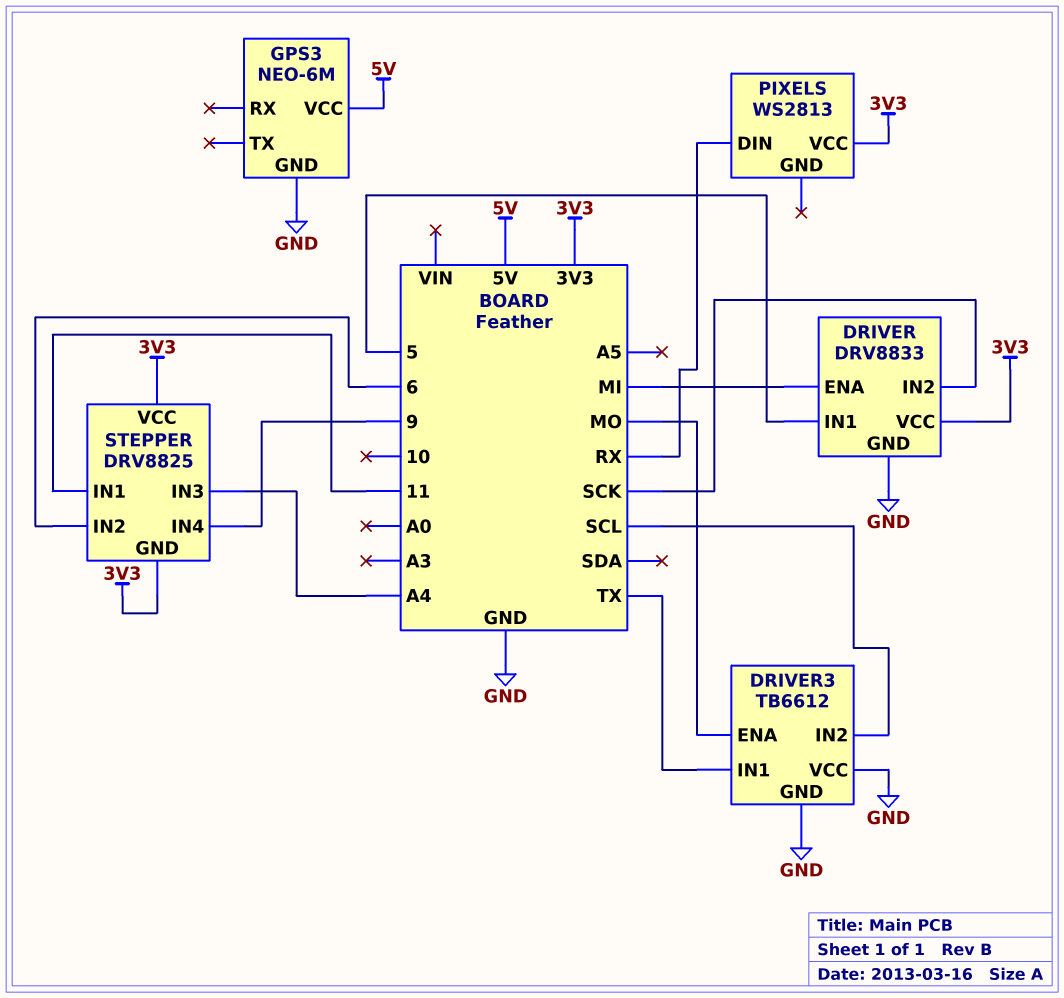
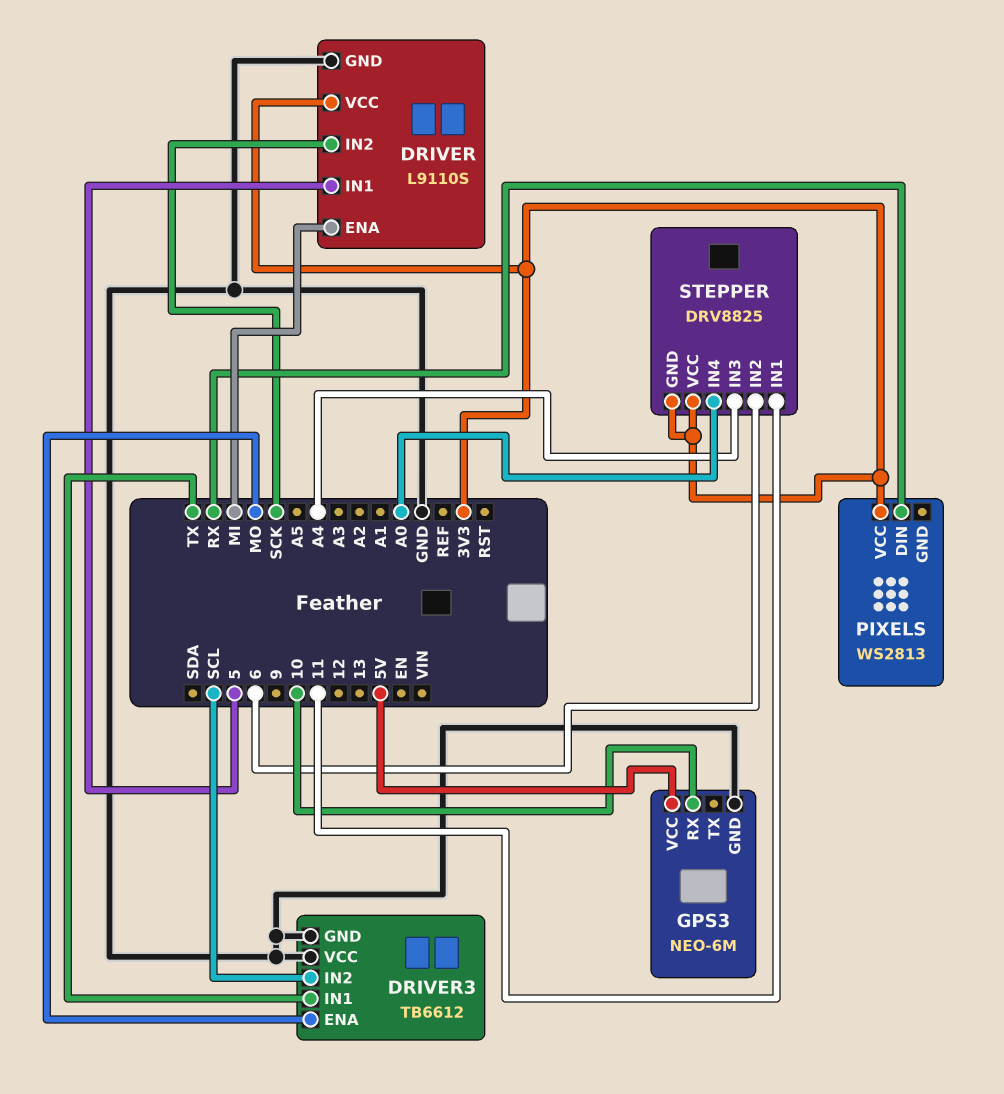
DRIVER: DRV8833 -> L9110S
GPS3 pin RX: none -> 10
STEPPER pin IN4: 9 -> A0

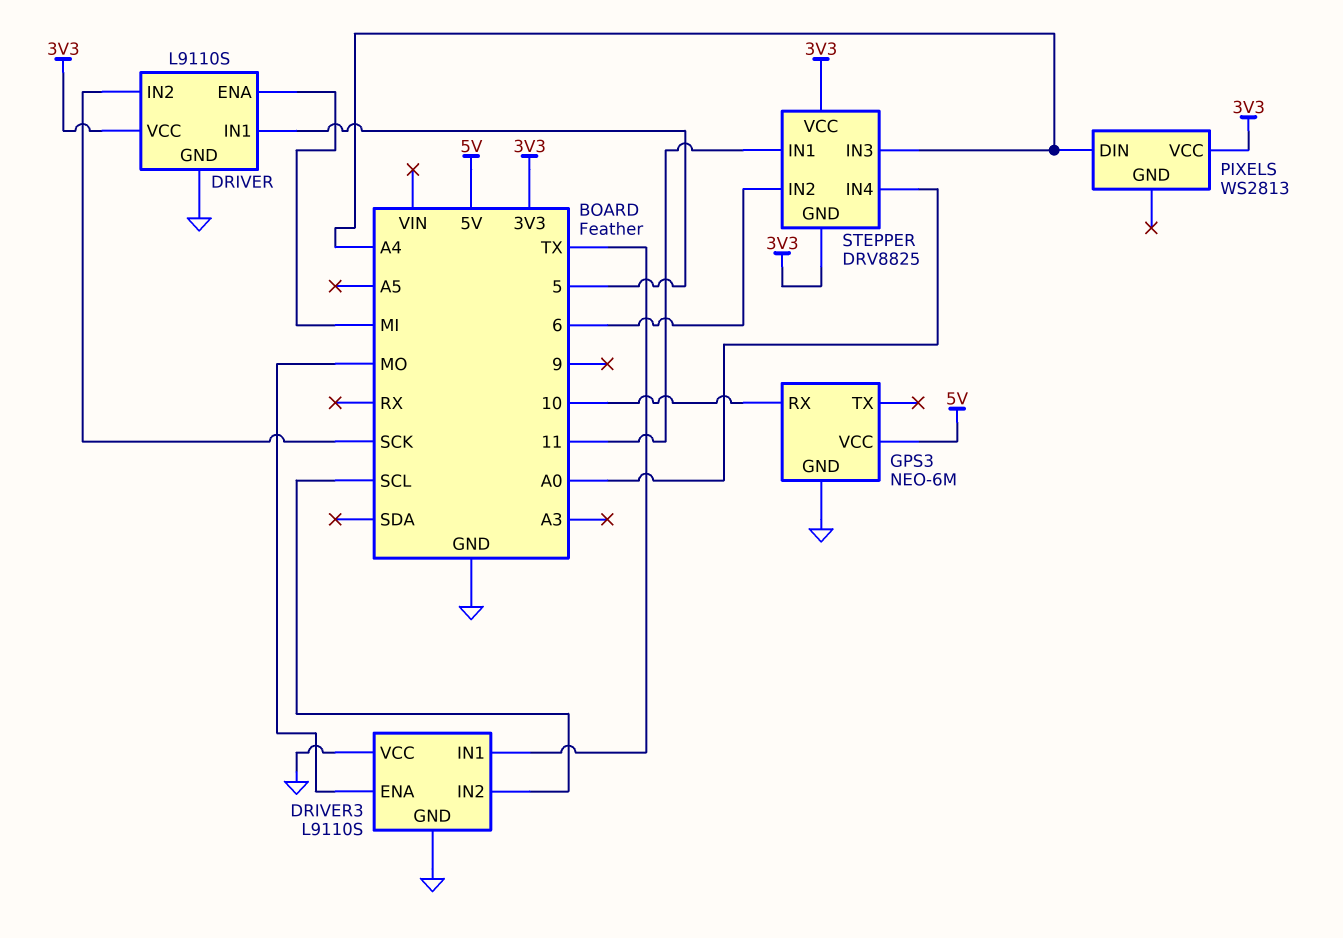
DRIVER3: TB6612 -> L9110S
PIXELS pin DIN: RX -> A4

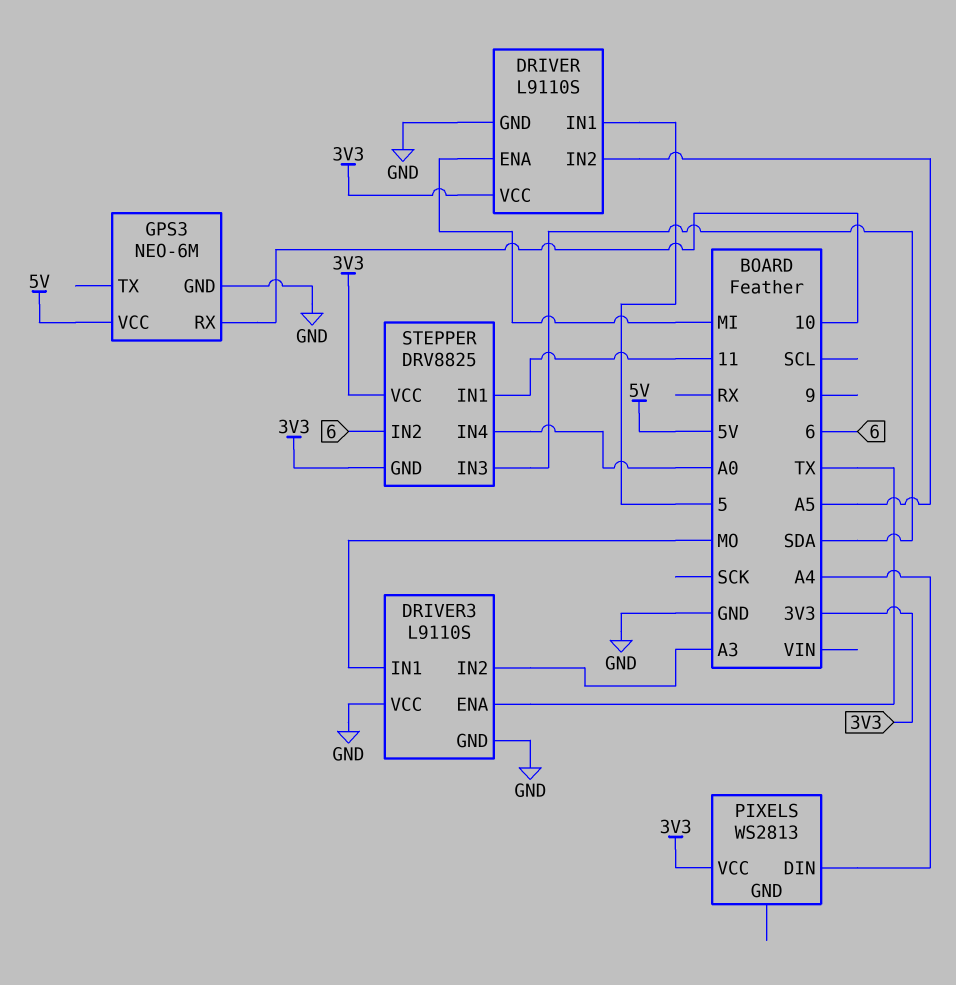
DRIVER pin IN2: SCK -> A5
DRIVER3 pin ENA: MO -> TX
DRIVER3 pin IN1: TX -> MO
DRIVER3 pin IN2: SCL -> A3
STEPPER pin IN3: A4 -> SDA

